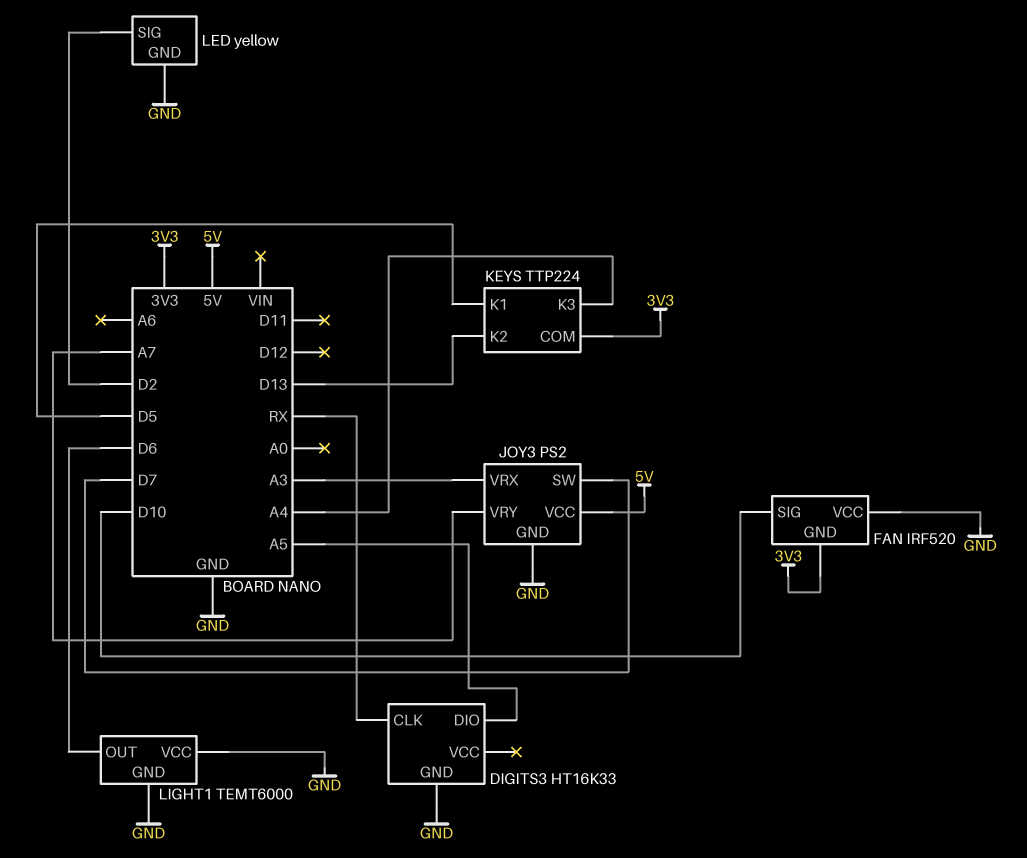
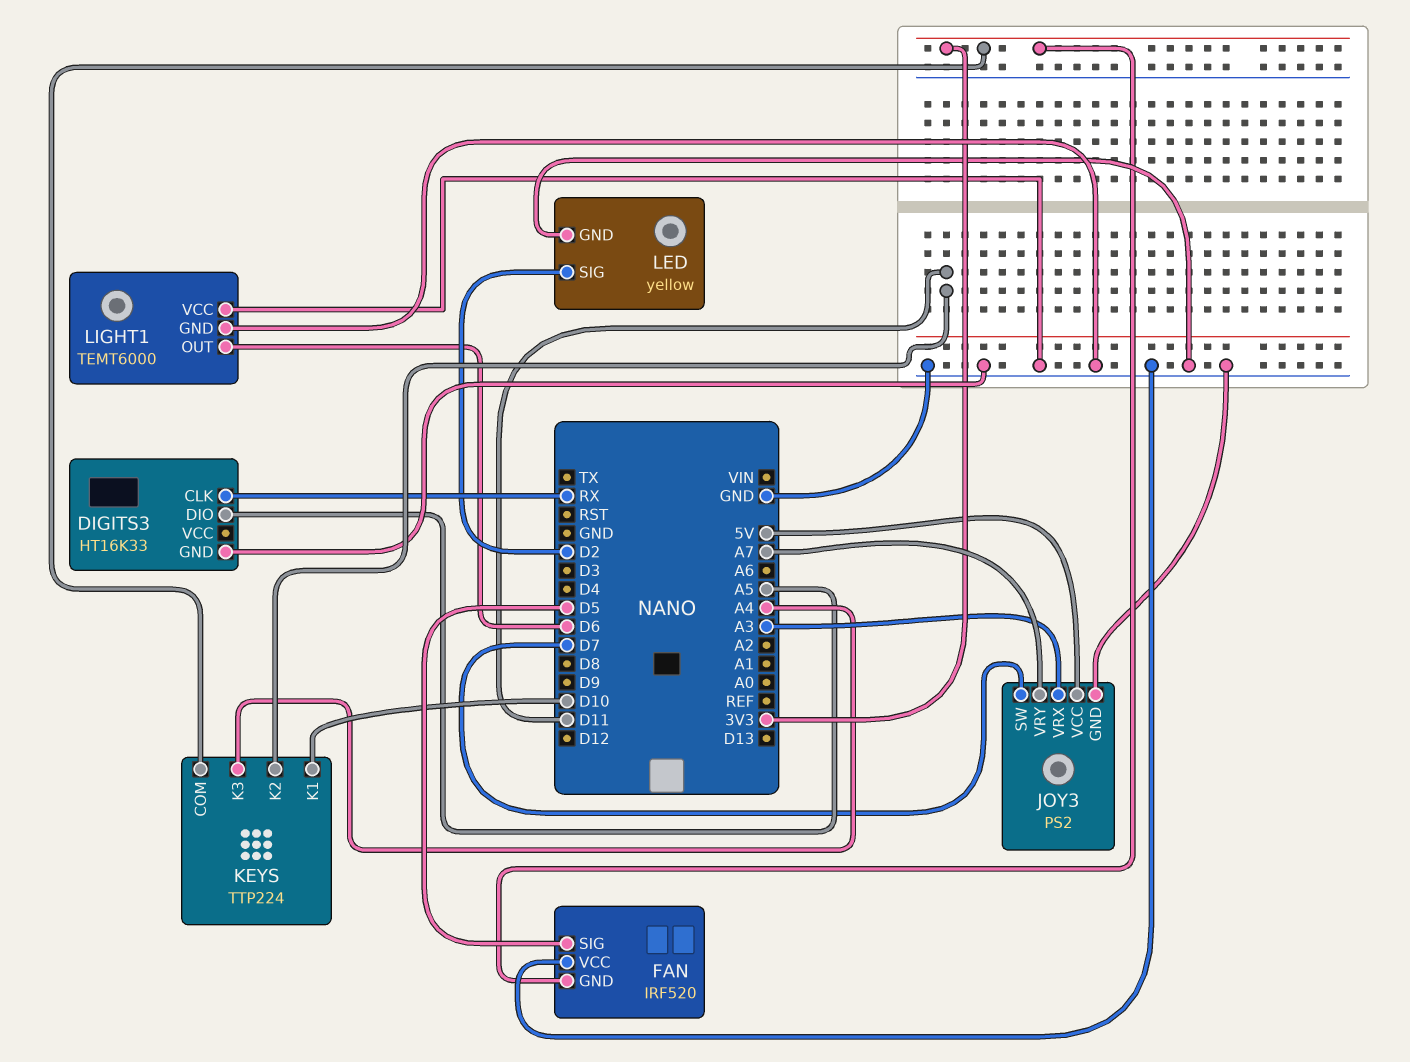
FAN pin SIG: D10 -> D5
KEYS pin K1: D5 -> D10
KEYS pin K2: D13 -> D11

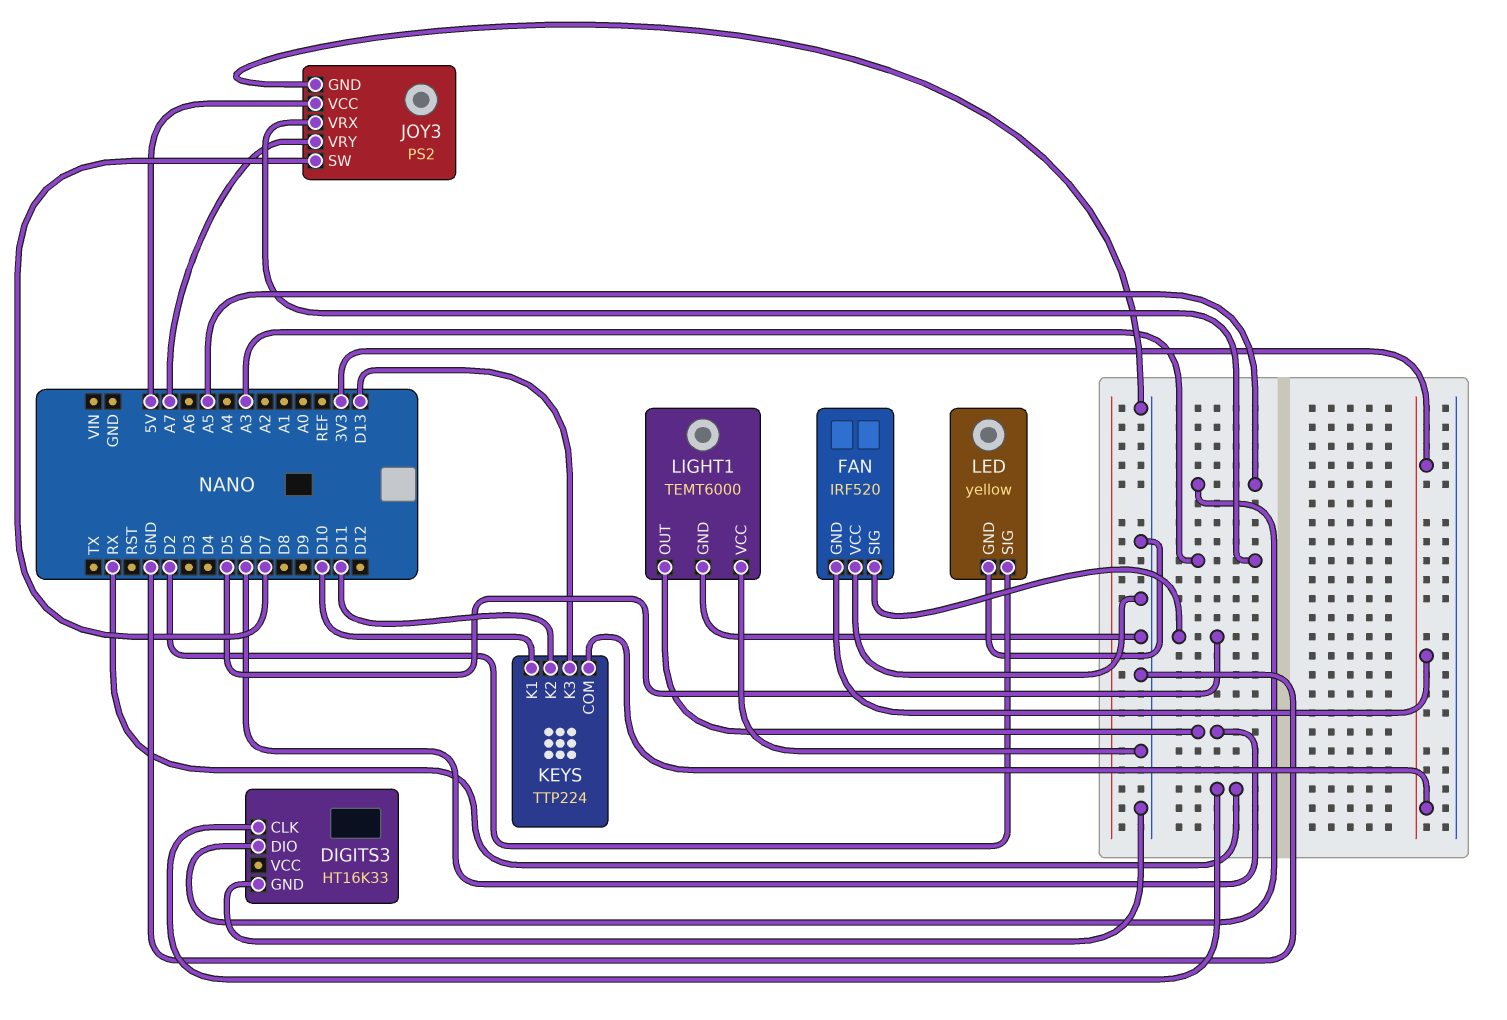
KEYS pin K3: A4 -> D13

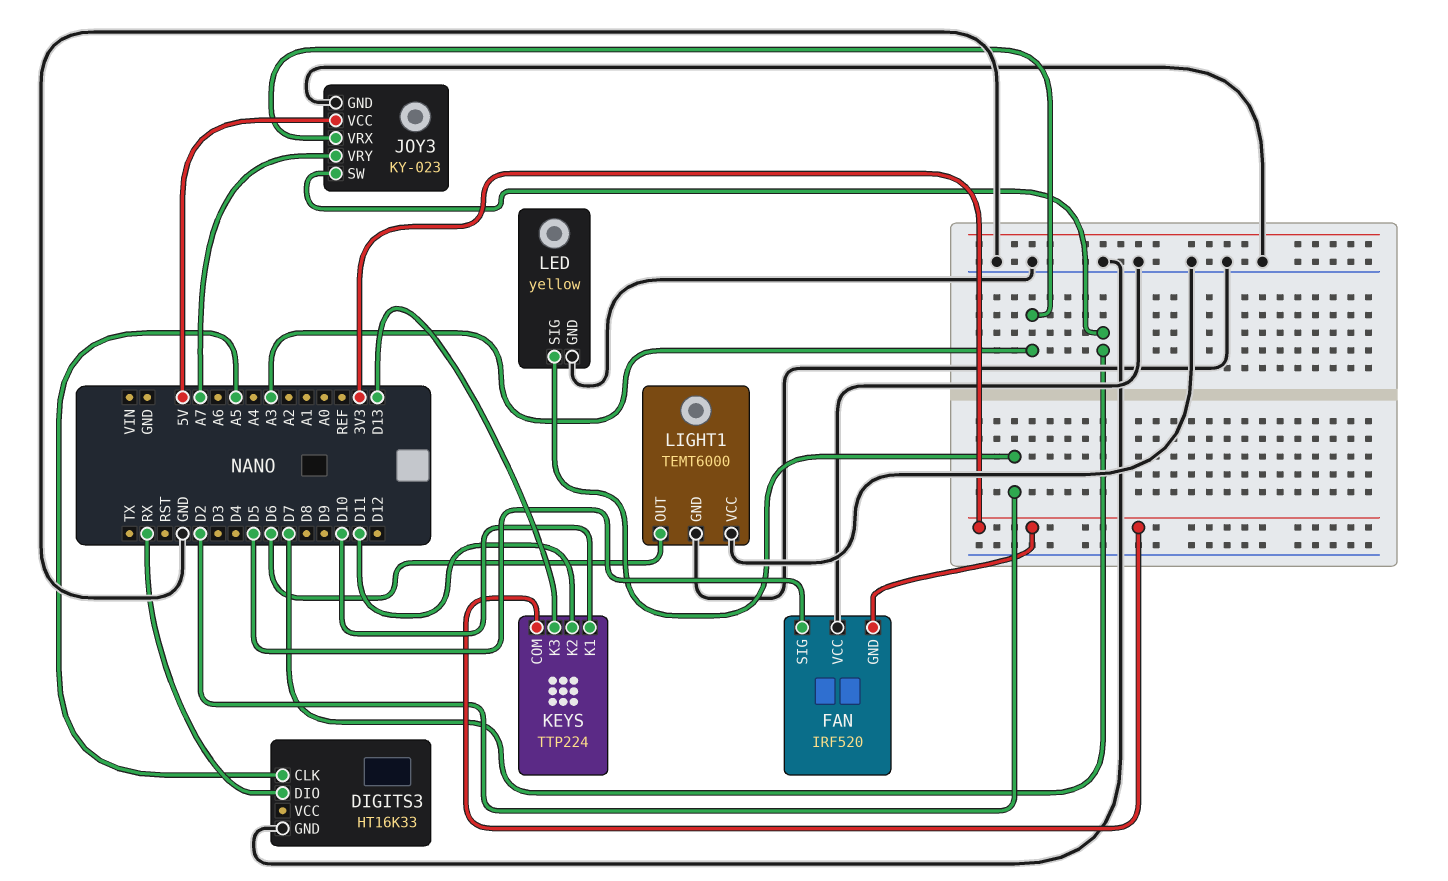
DIGITS3 pin CLK: RX -> A5
DIGITS3 pin DIO: A5 -> RX
JOY3: PS2 -> KY-023

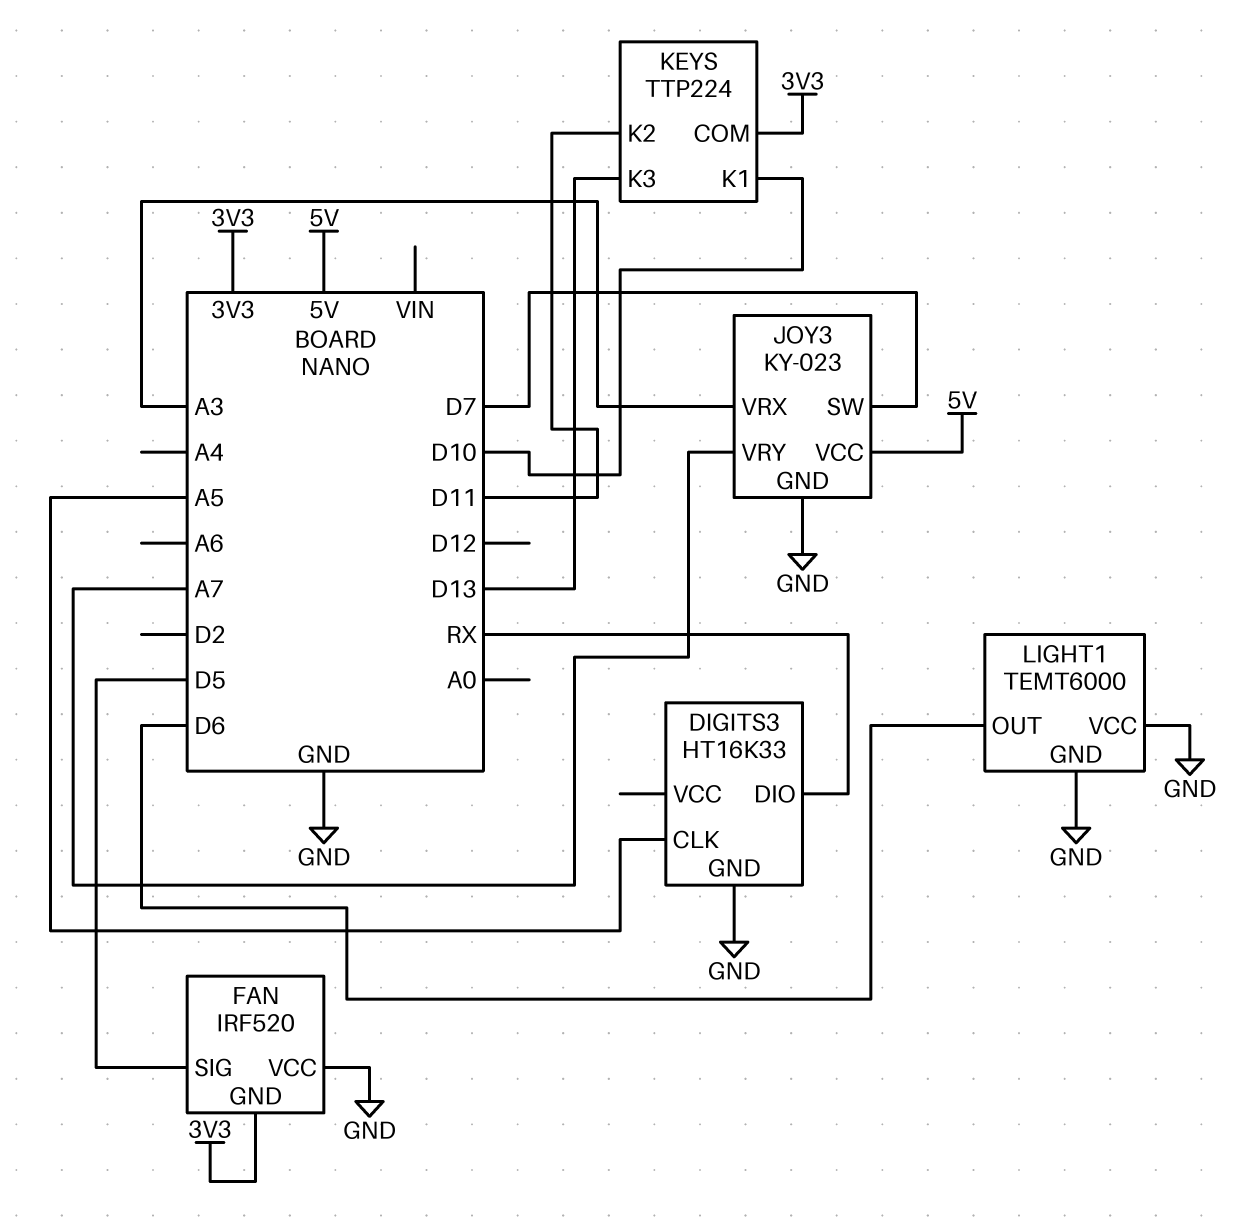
LED: yellow -> none
LED pin GND: GND -> none
LED pin SIG: D2 -> none

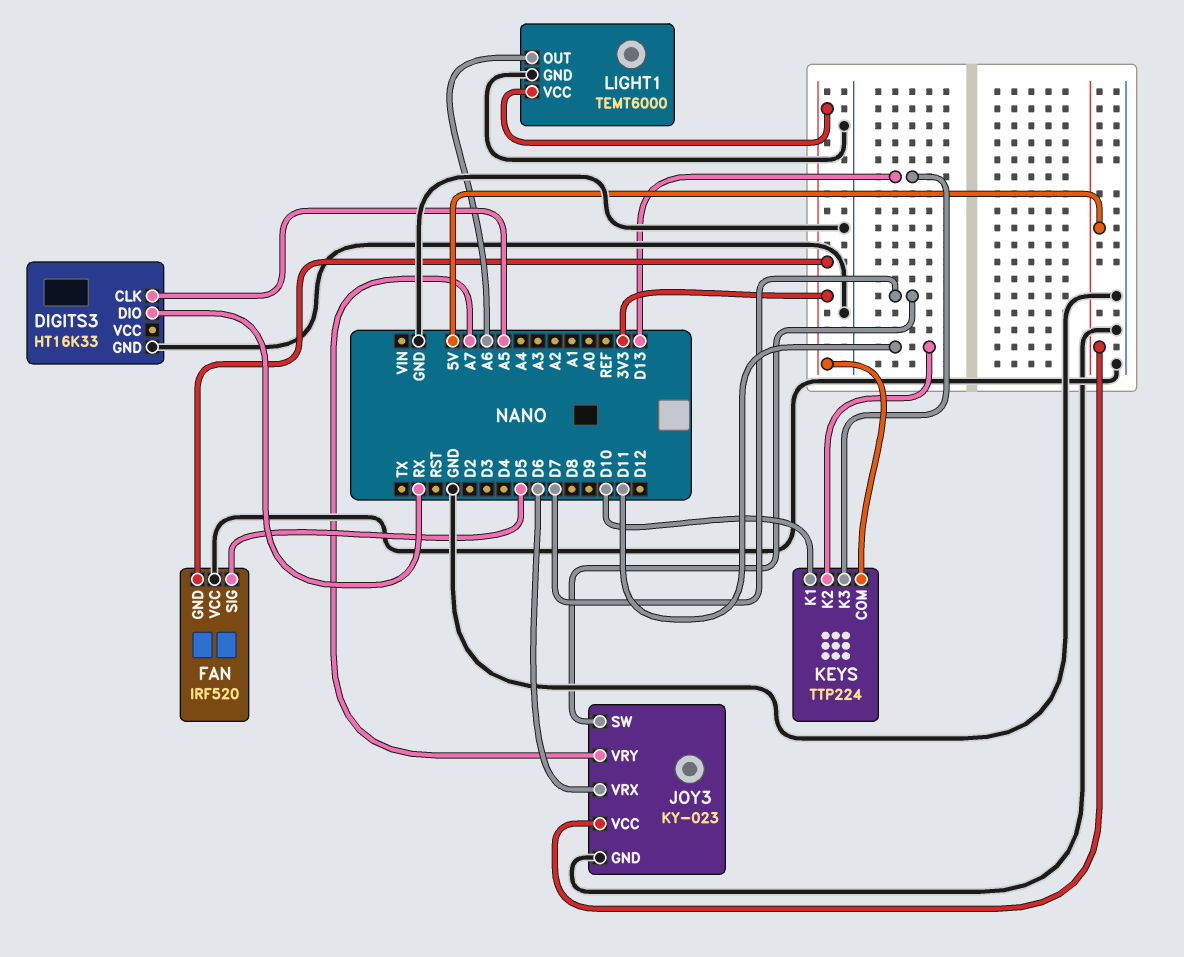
JOY3 pin VRX: A3 -> D6
LIGHT1 pin OUT: D6 -> A6
LIGHT1 pin VCC: GND -> 3V3

